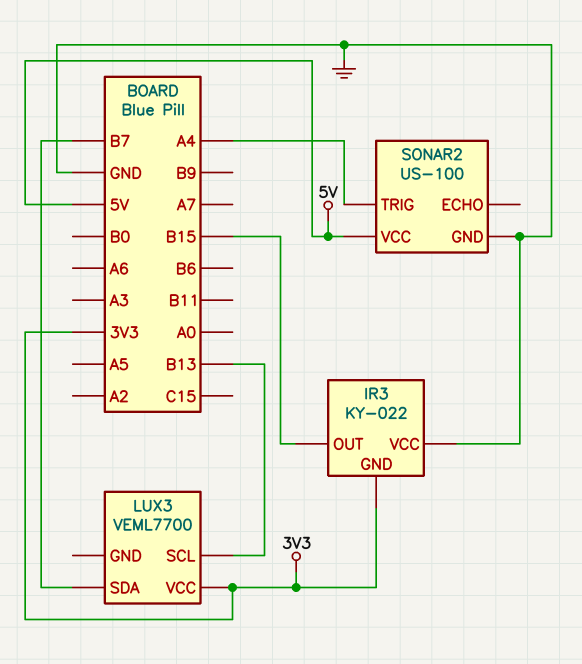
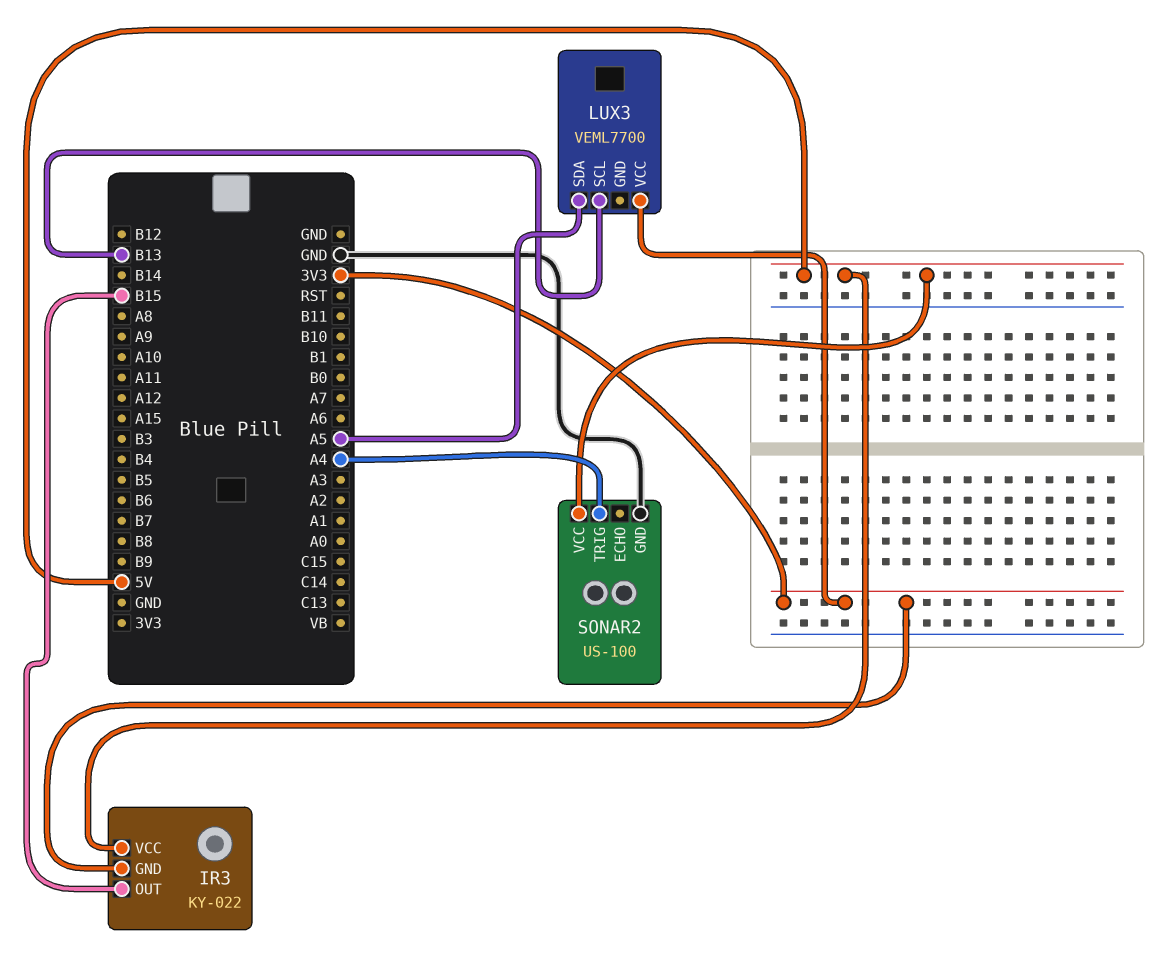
IR3 pin VCC: GND -> 5V
LUX3 pin SDA: B7 -> A5

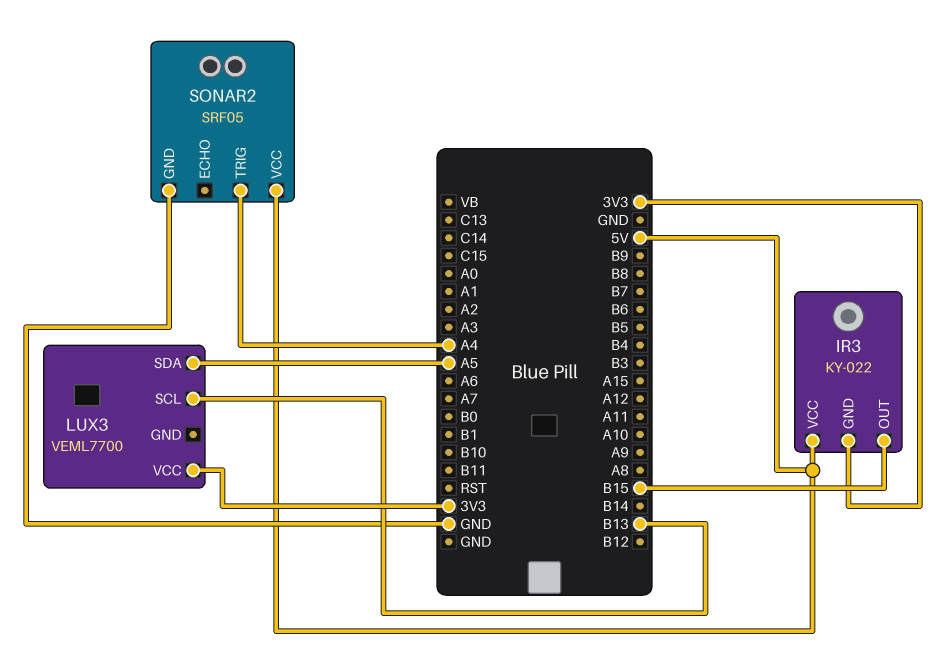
SONAR2: US-100 -> SRF05

